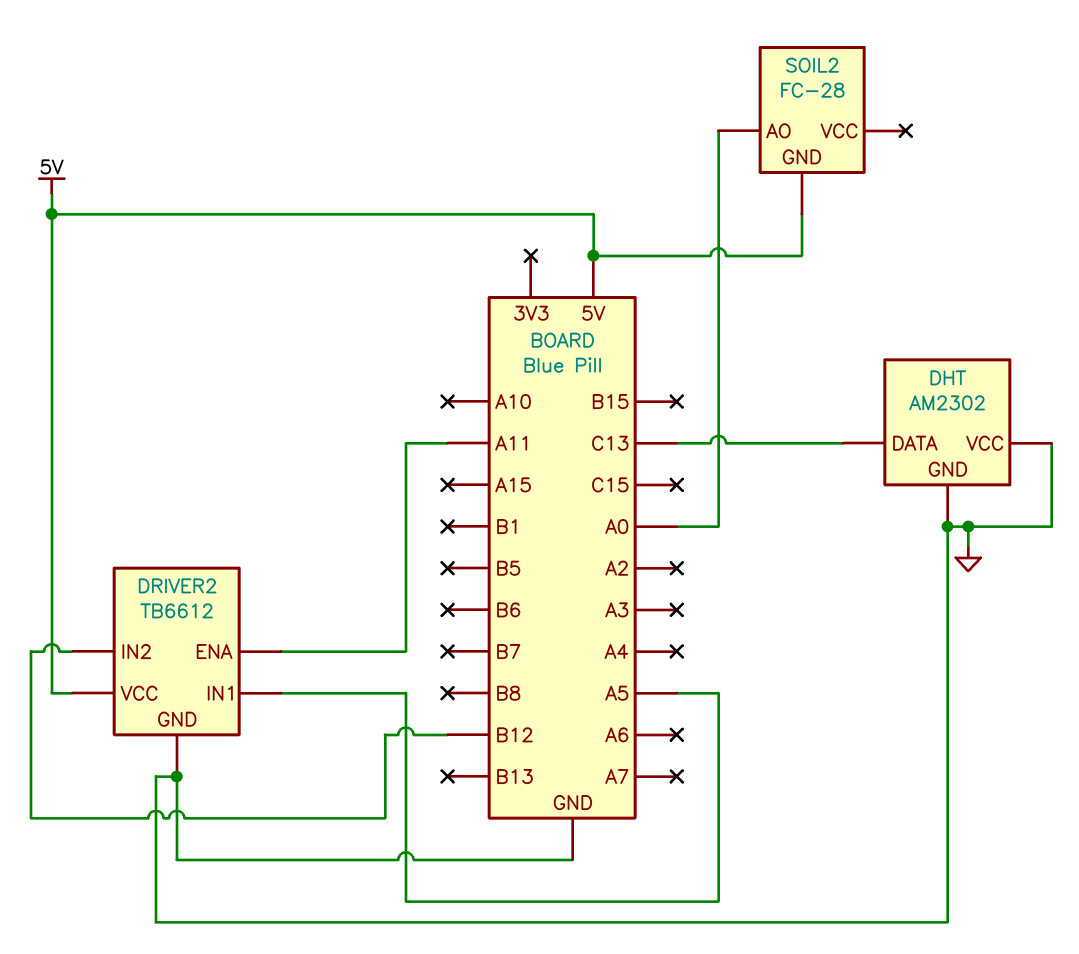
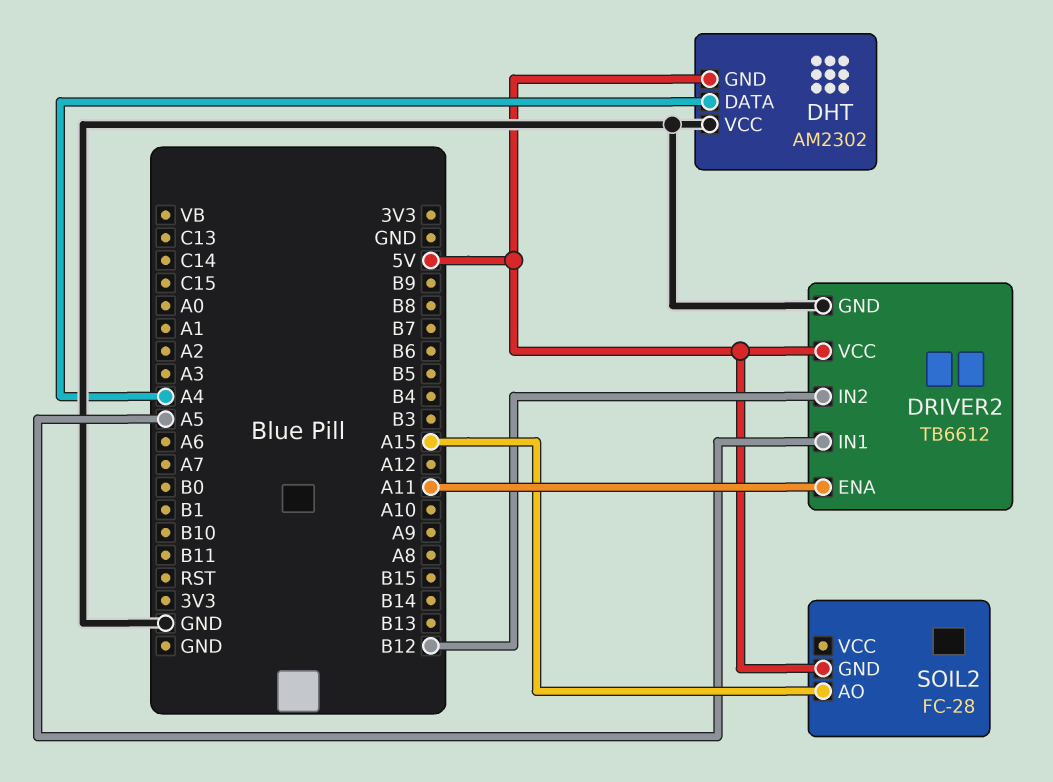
DHT pin DATA: C13 -> A4
DHT pin GND: GND -> 5V
SOIL2 pin AO: A0 -> A15

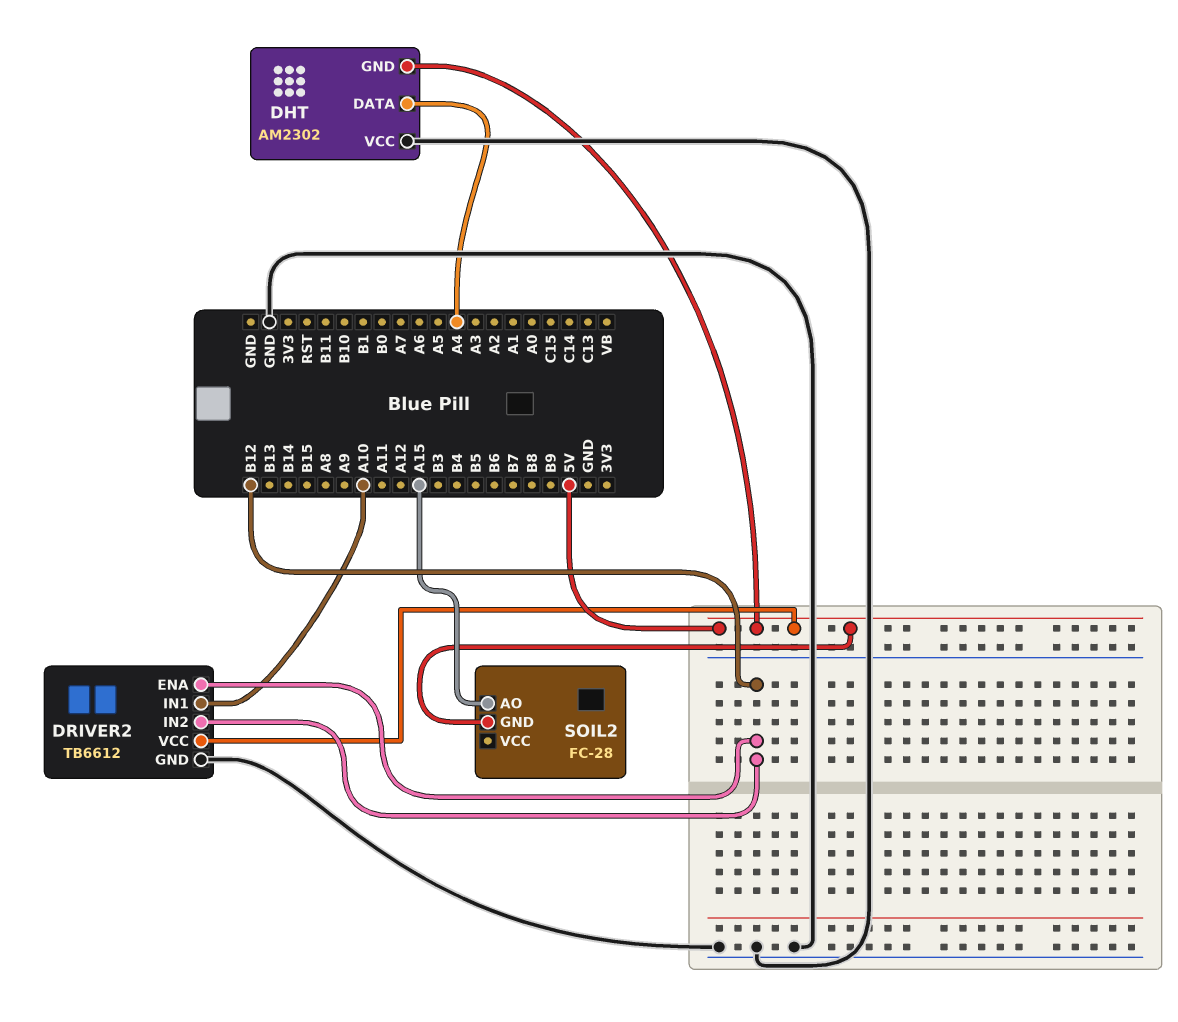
DRIVER2 pin ENA: A11 -> B12
DRIVER2 pin IN1: A5 -> A10

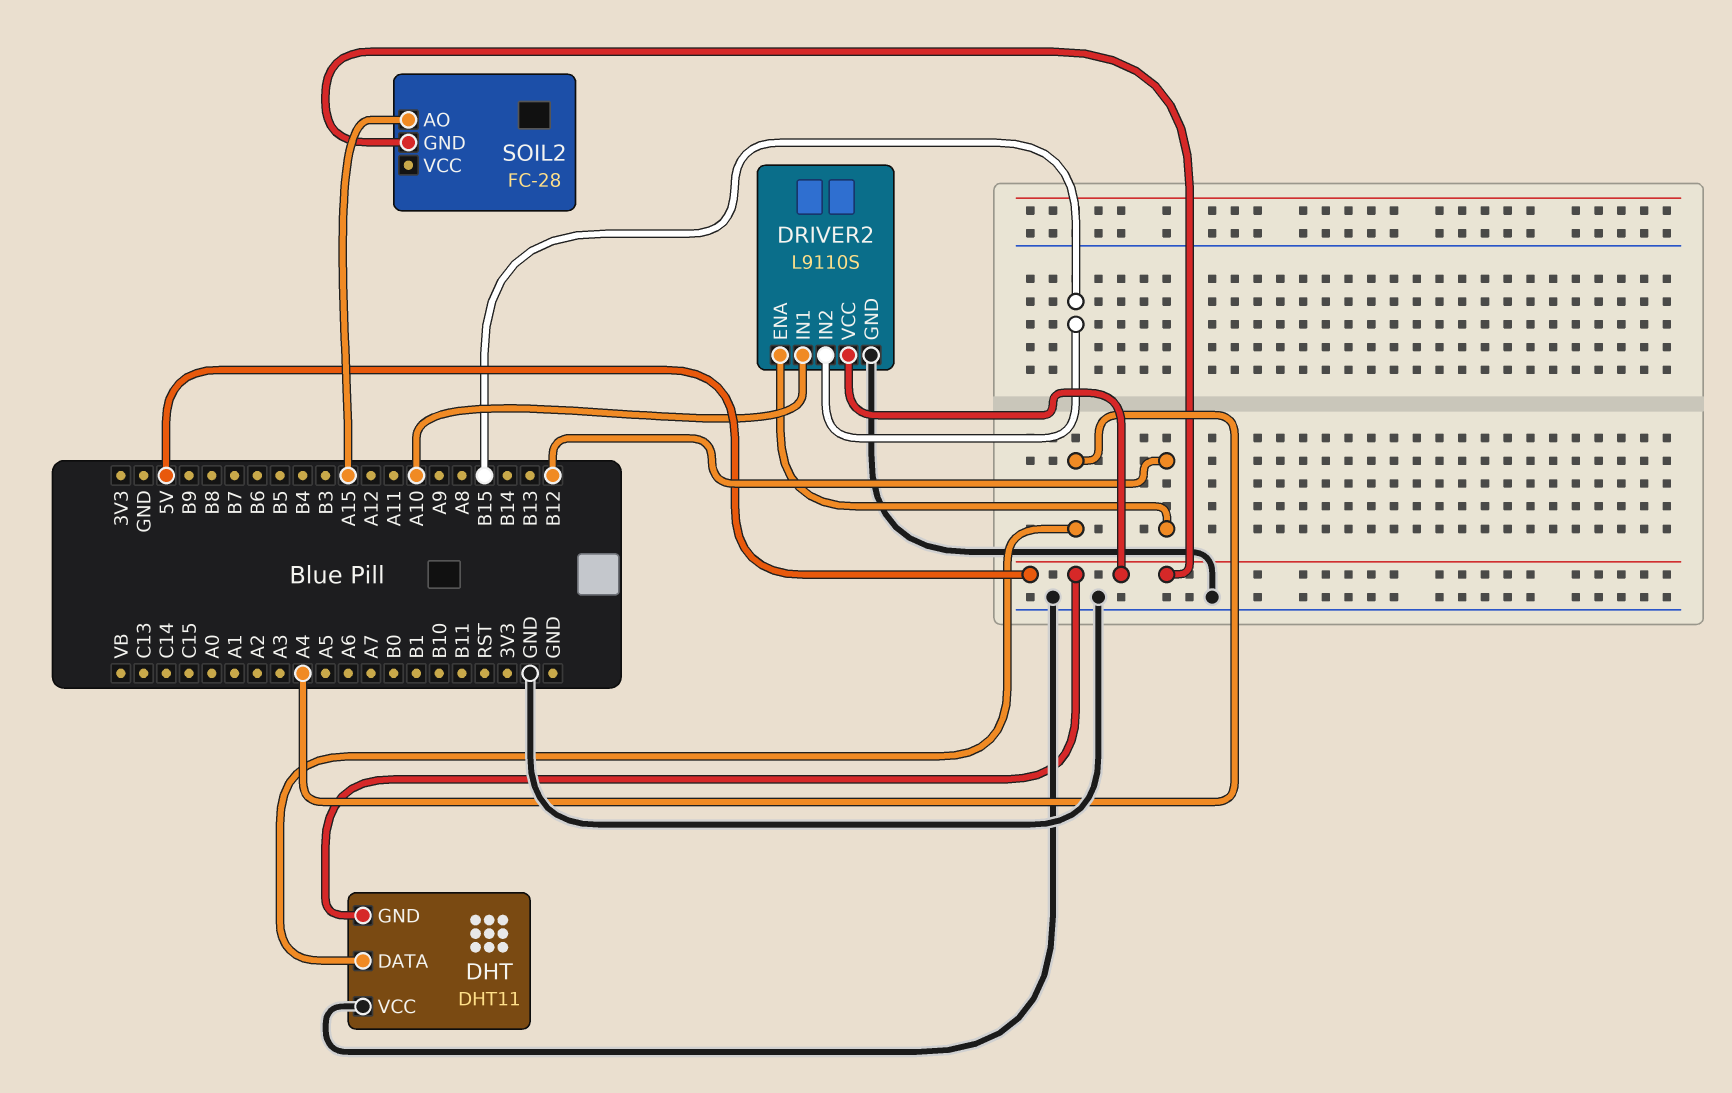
DHT: AM2302 -> DHT11
DRIVER2: TB6612 -> L9110S
DRIVER2 pin IN2: B12 -> B15

